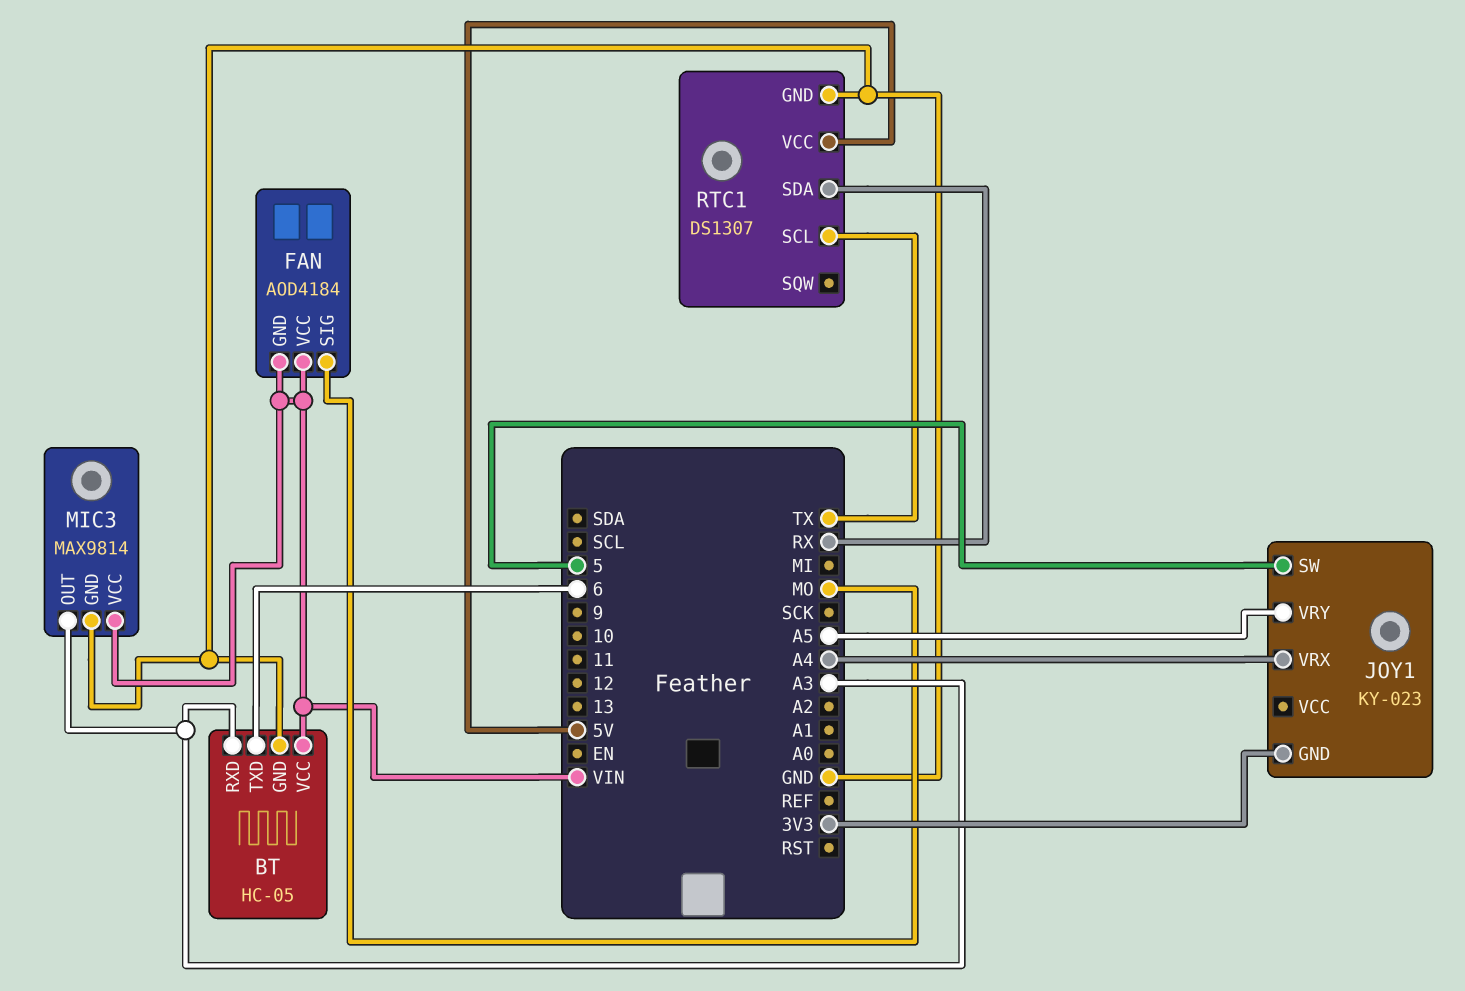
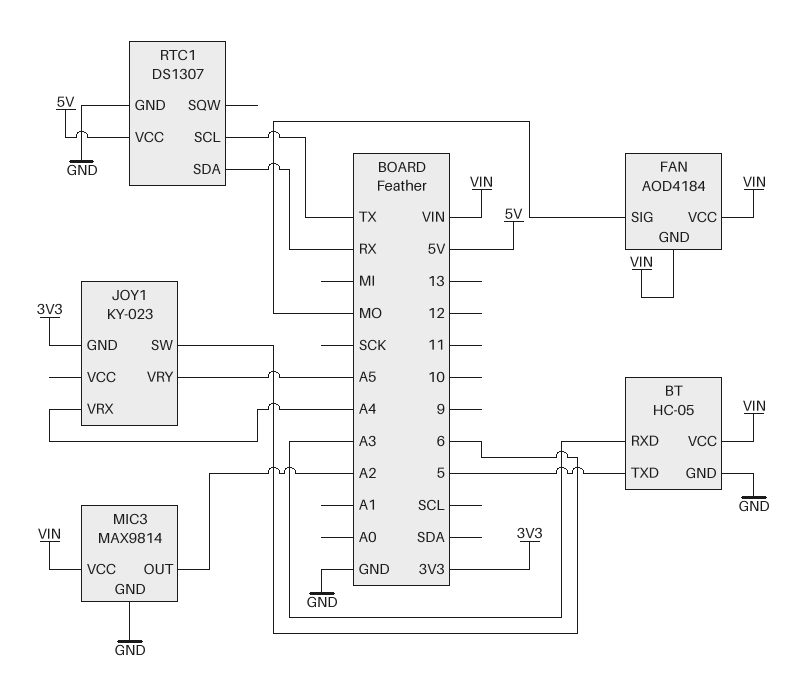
BT pin TXD: 6 -> 5
JOY1 pin SW: 5 -> 6
MIC3 pin OUT: A3 -> A2

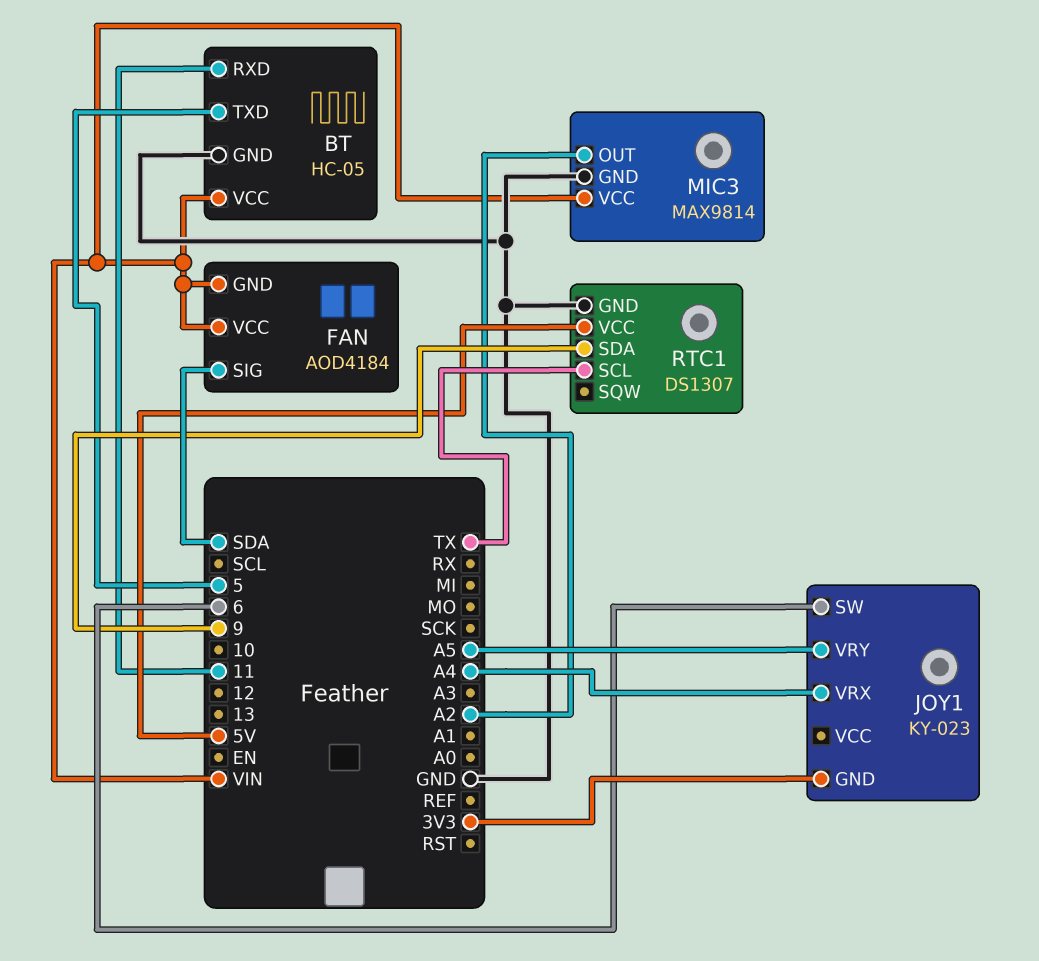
BT pin RXD: A3 -> 11
FAN pin SIG: MO -> SDA
RTC1 pin SDA: RX -> 9

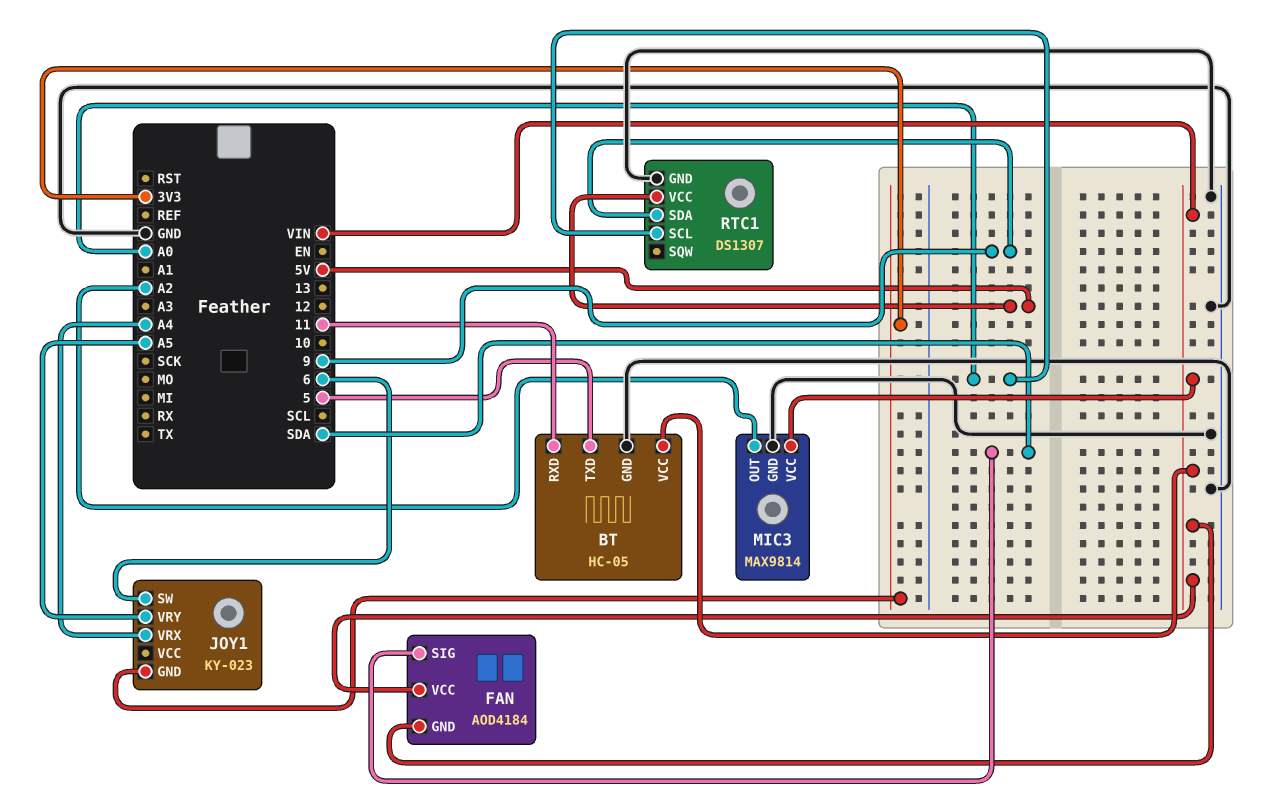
RTC1 pin SCL: TX -> A0

